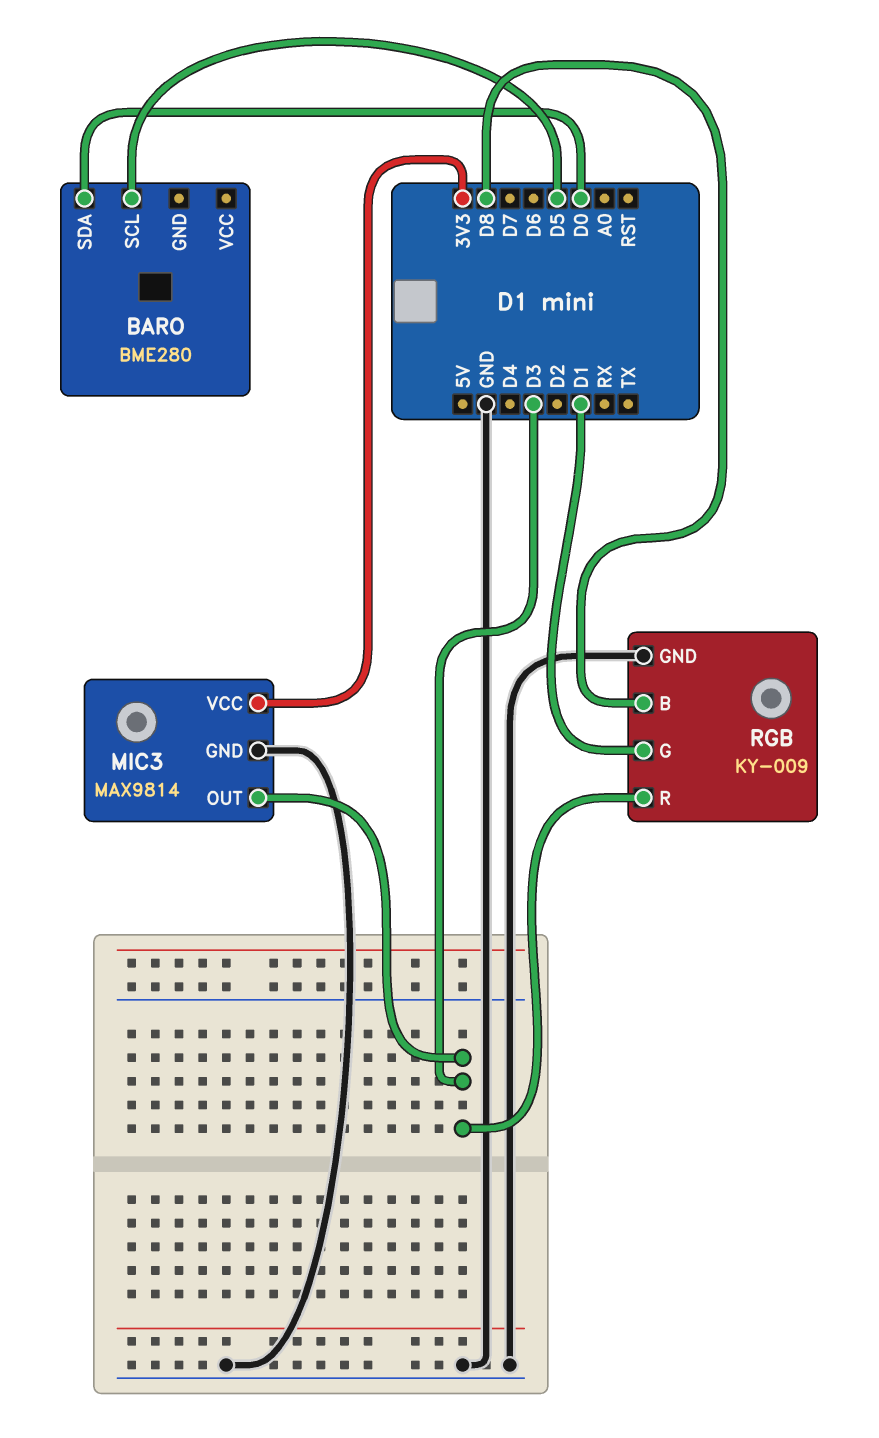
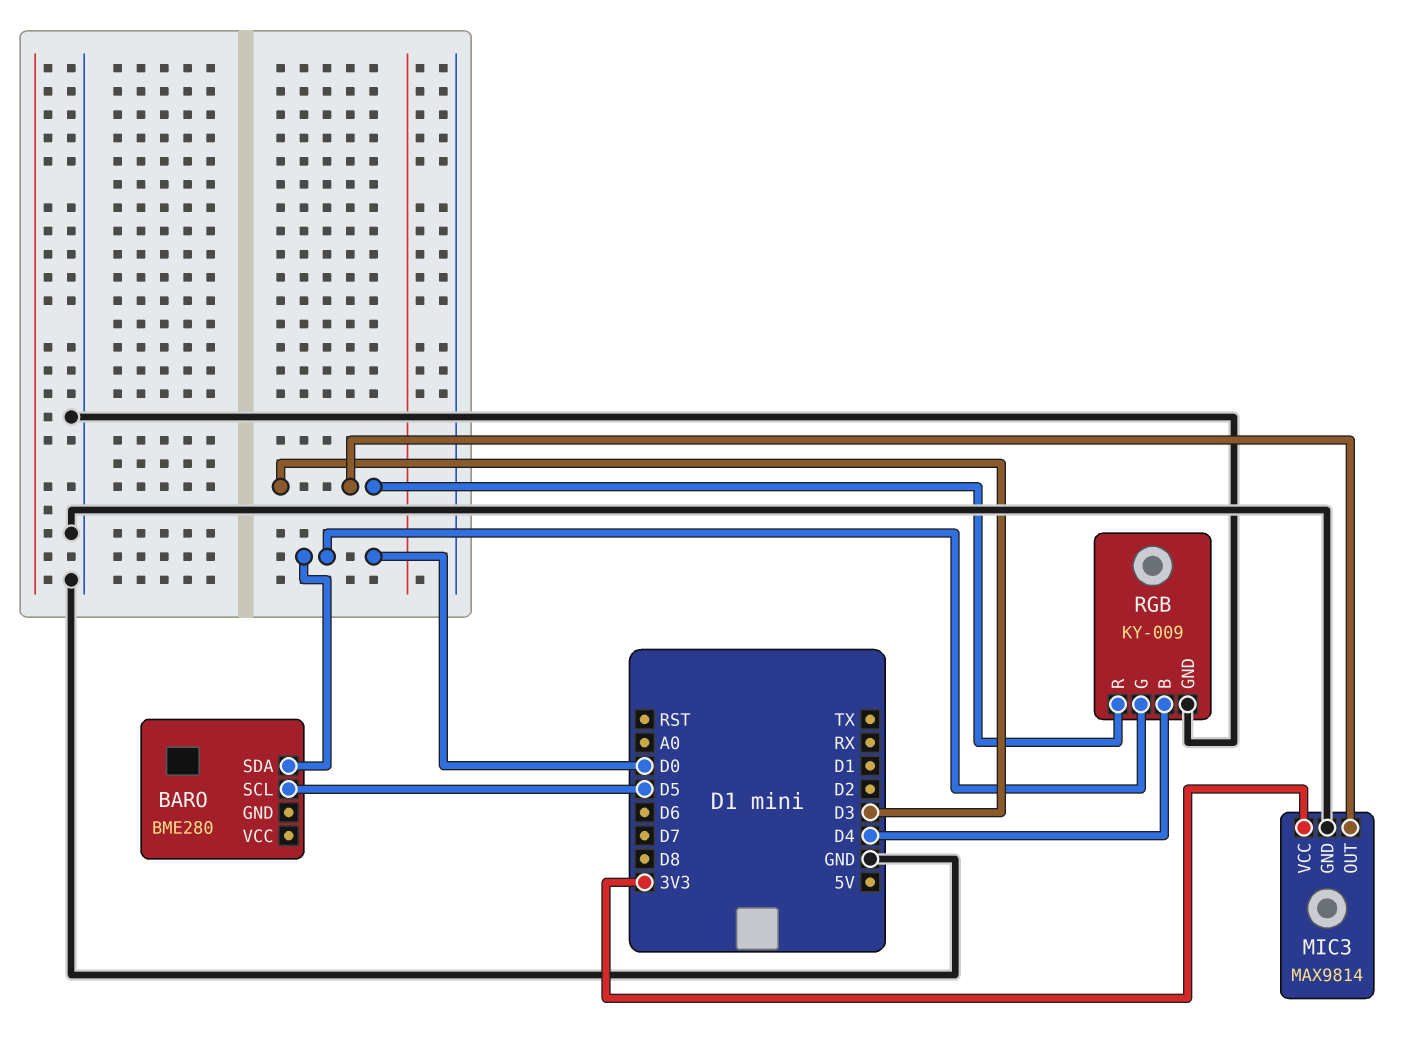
RGB pin B: D8 -> D4
RGB pin G: D1 -> D0

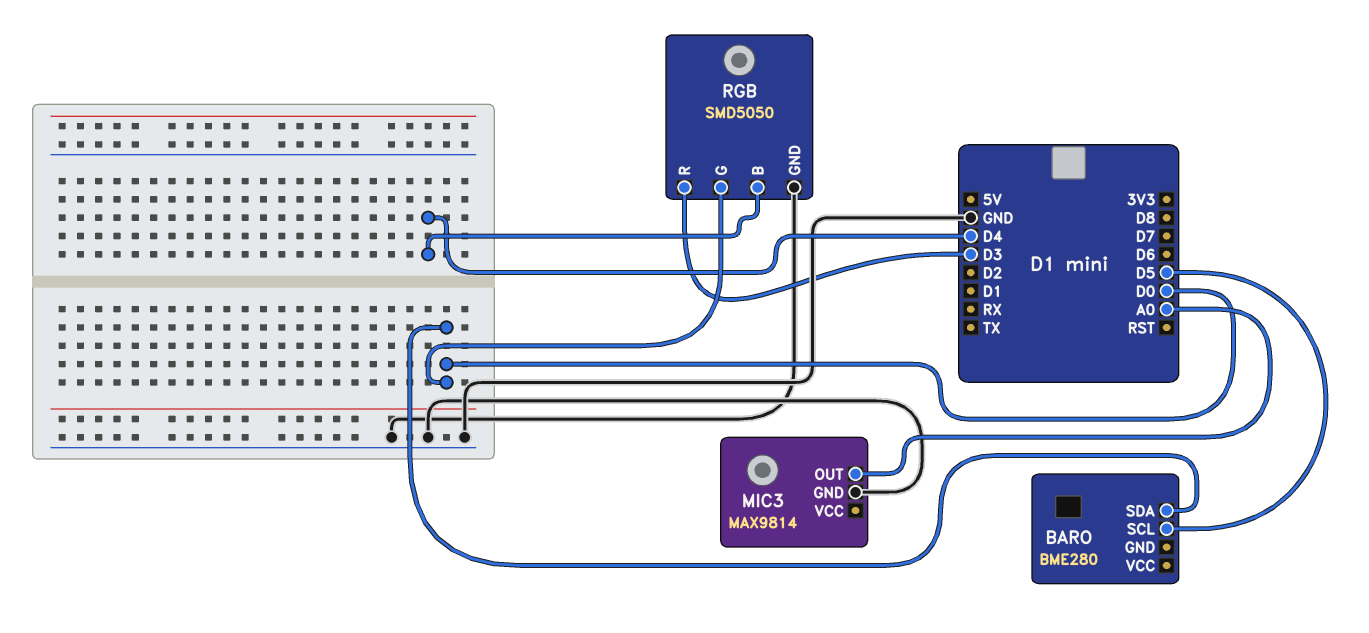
MIC3 pin OUT: D3 -> A0
MIC3 pin VCC: 3V3 -> none
RGB: KY-009 -> SMD5050

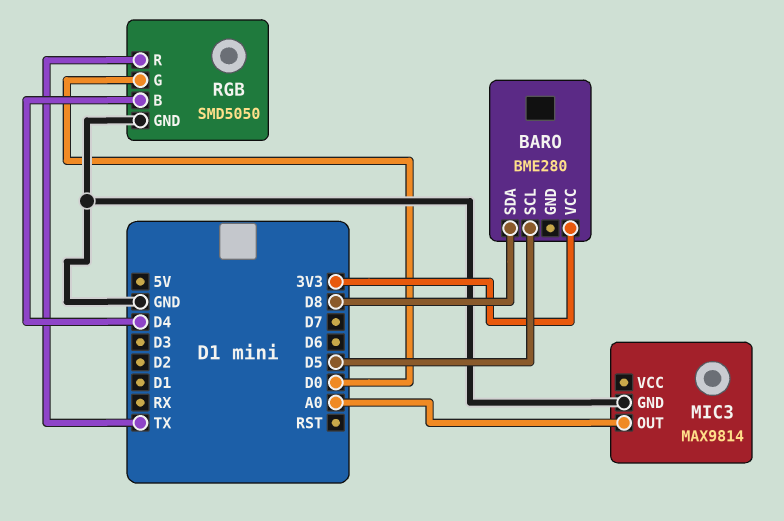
BARO pin SDA: D0 -> D8
BARO pin VCC: none -> 3V3
RGB pin R: D3 -> TX

